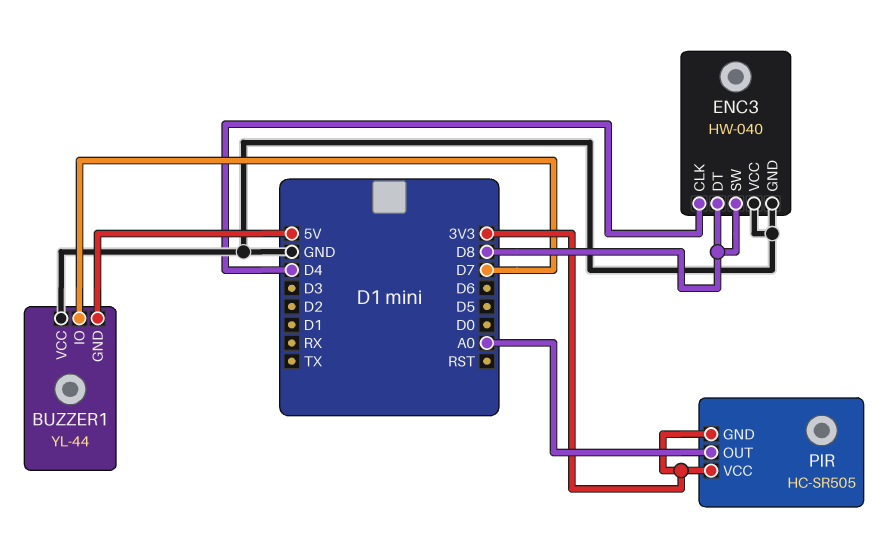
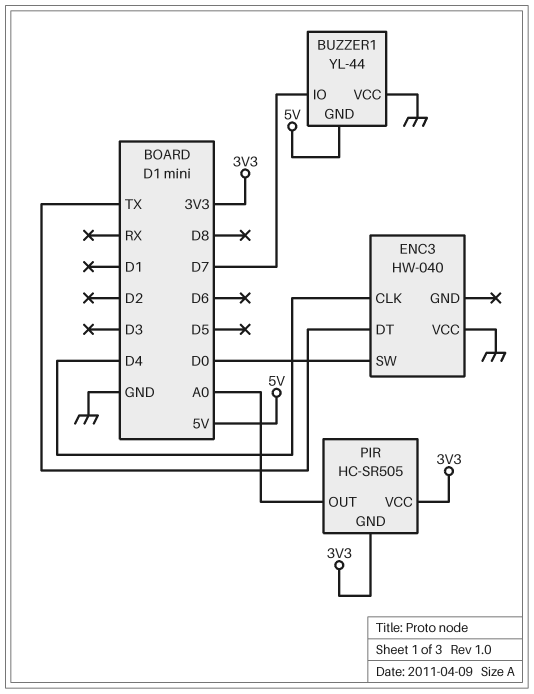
ENC3 pin DT: D8 -> TX
ENC3 pin GND: GND -> none
ENC3 pin SW: D8 -> D0

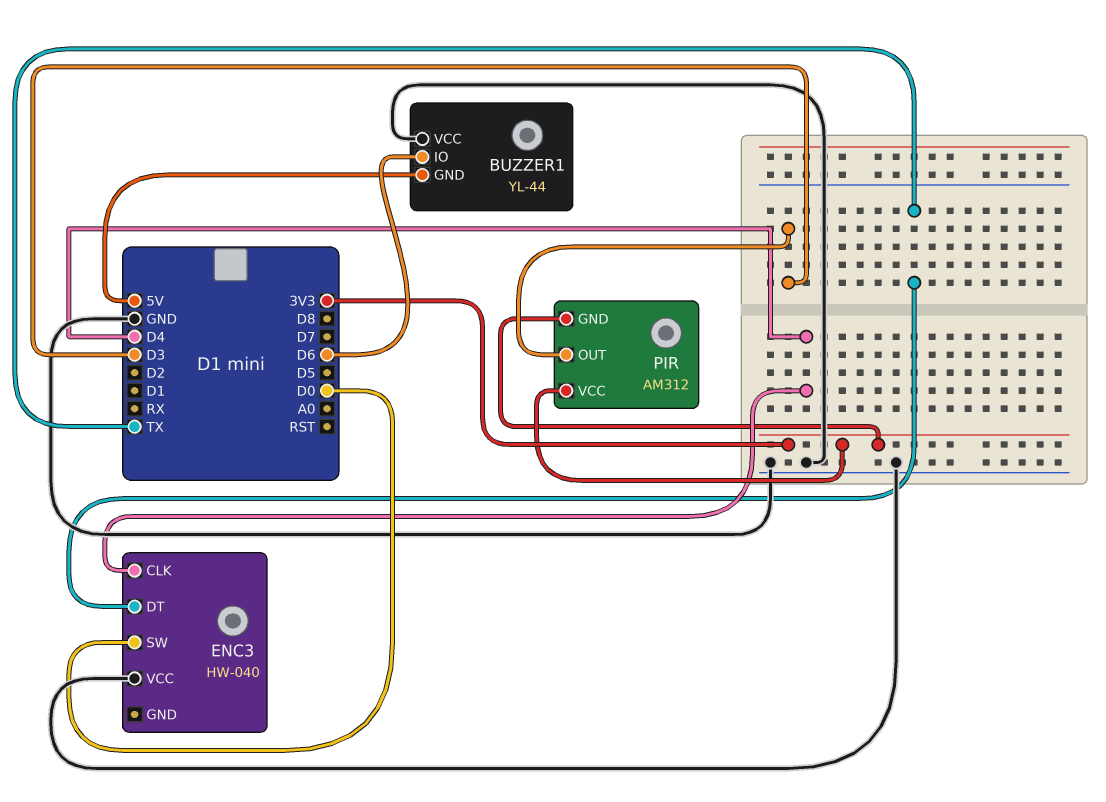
BUZZER1 pin IO: D7 -> D6
PIR: HC-SR505 -> AM312
PIR pin OUT: A0 -> D3

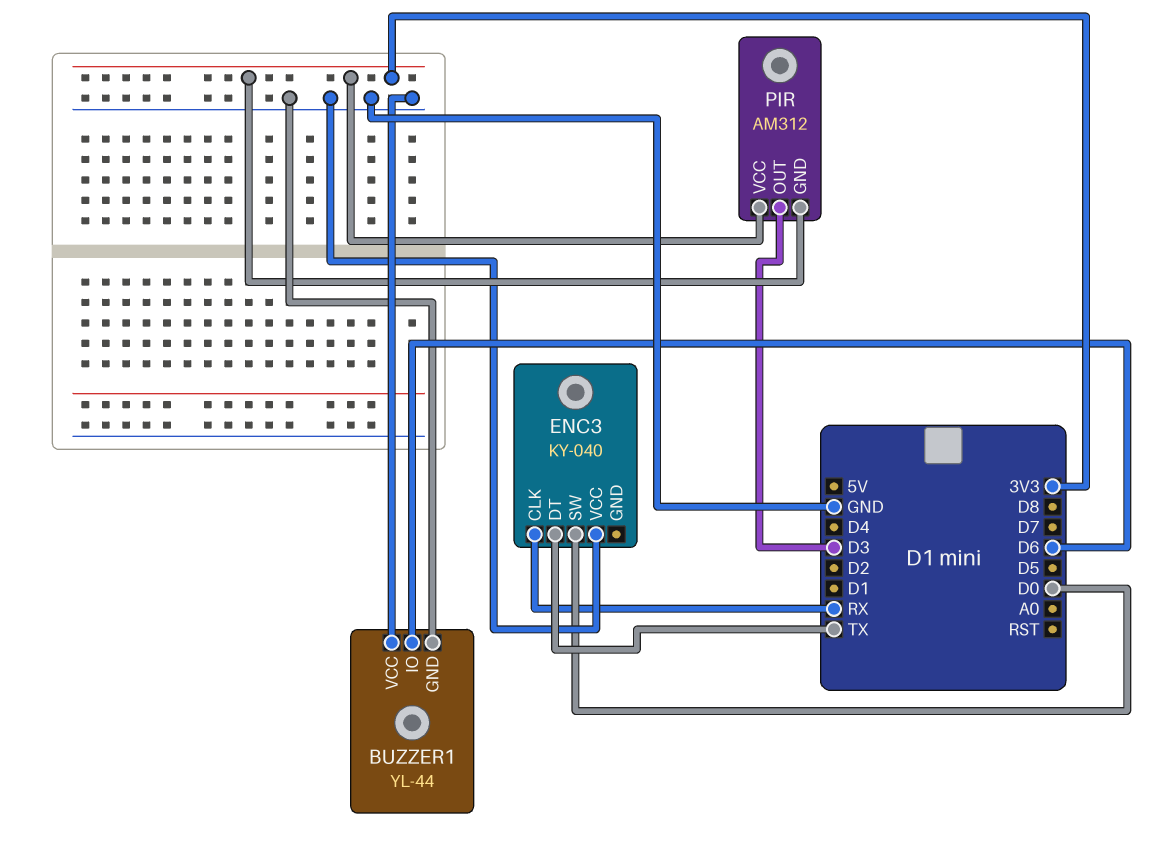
BUZZER1 pin GND: 5V -> GND
ENC3: HW-040 -> KY-040
ENC3 pin CLK: D4 -> RX

